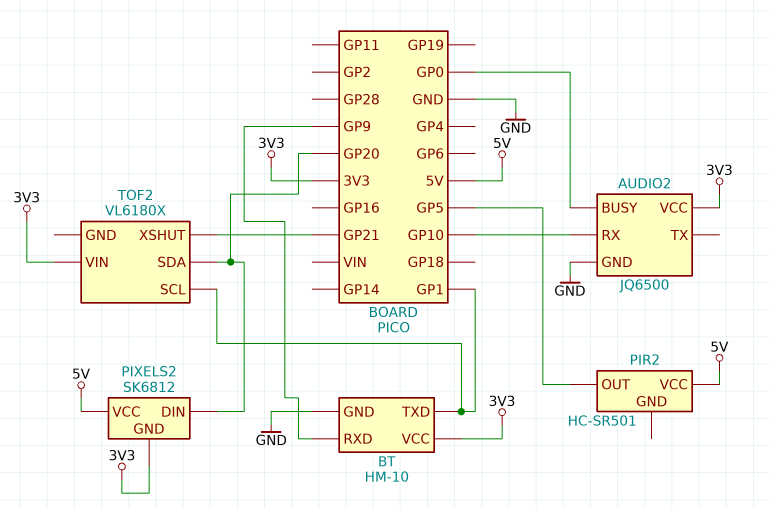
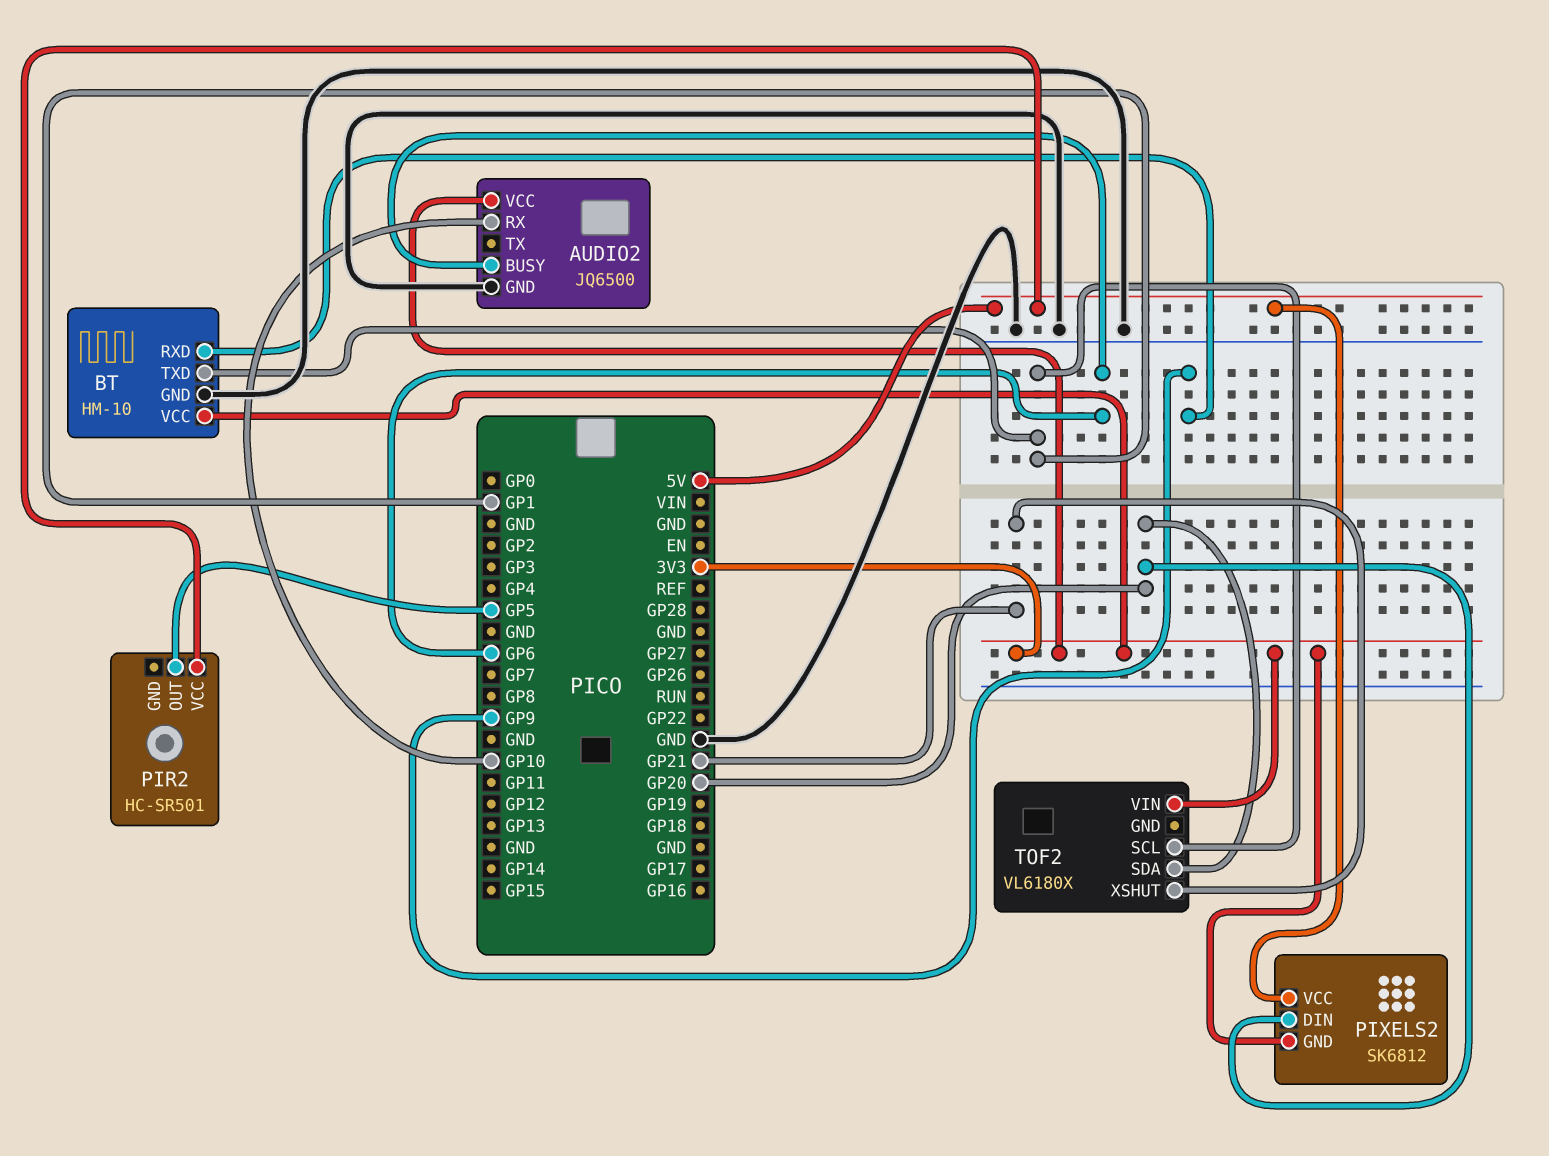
AUDIO2 pin BUSY: GP0 -> GP6

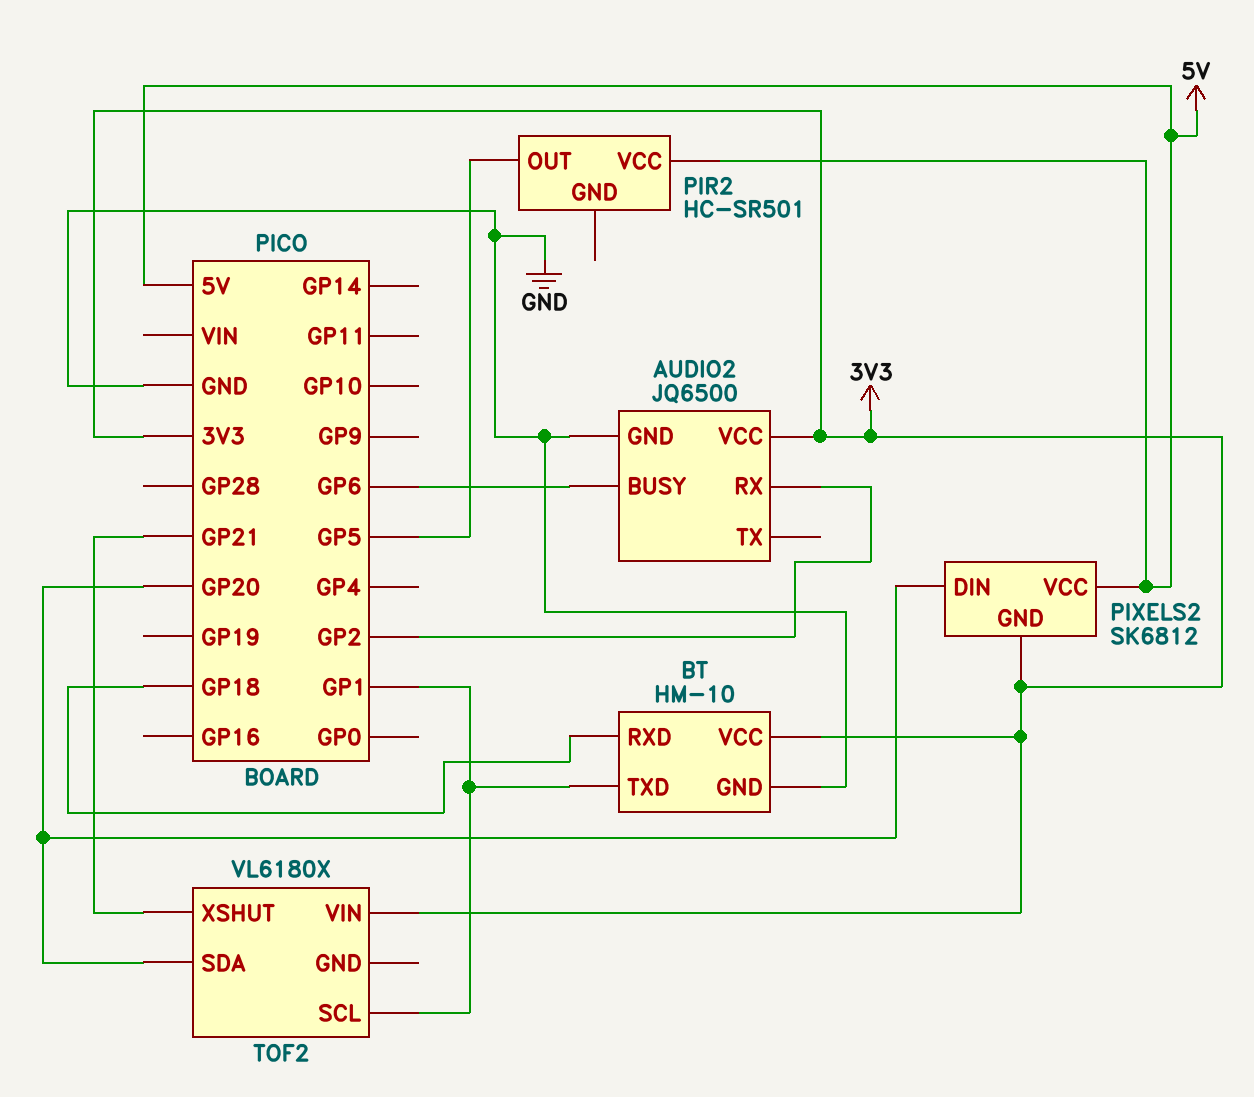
AUDIO2 pin RX: GP10 -> GP2
BT pin RXD: GP9 -> GP18

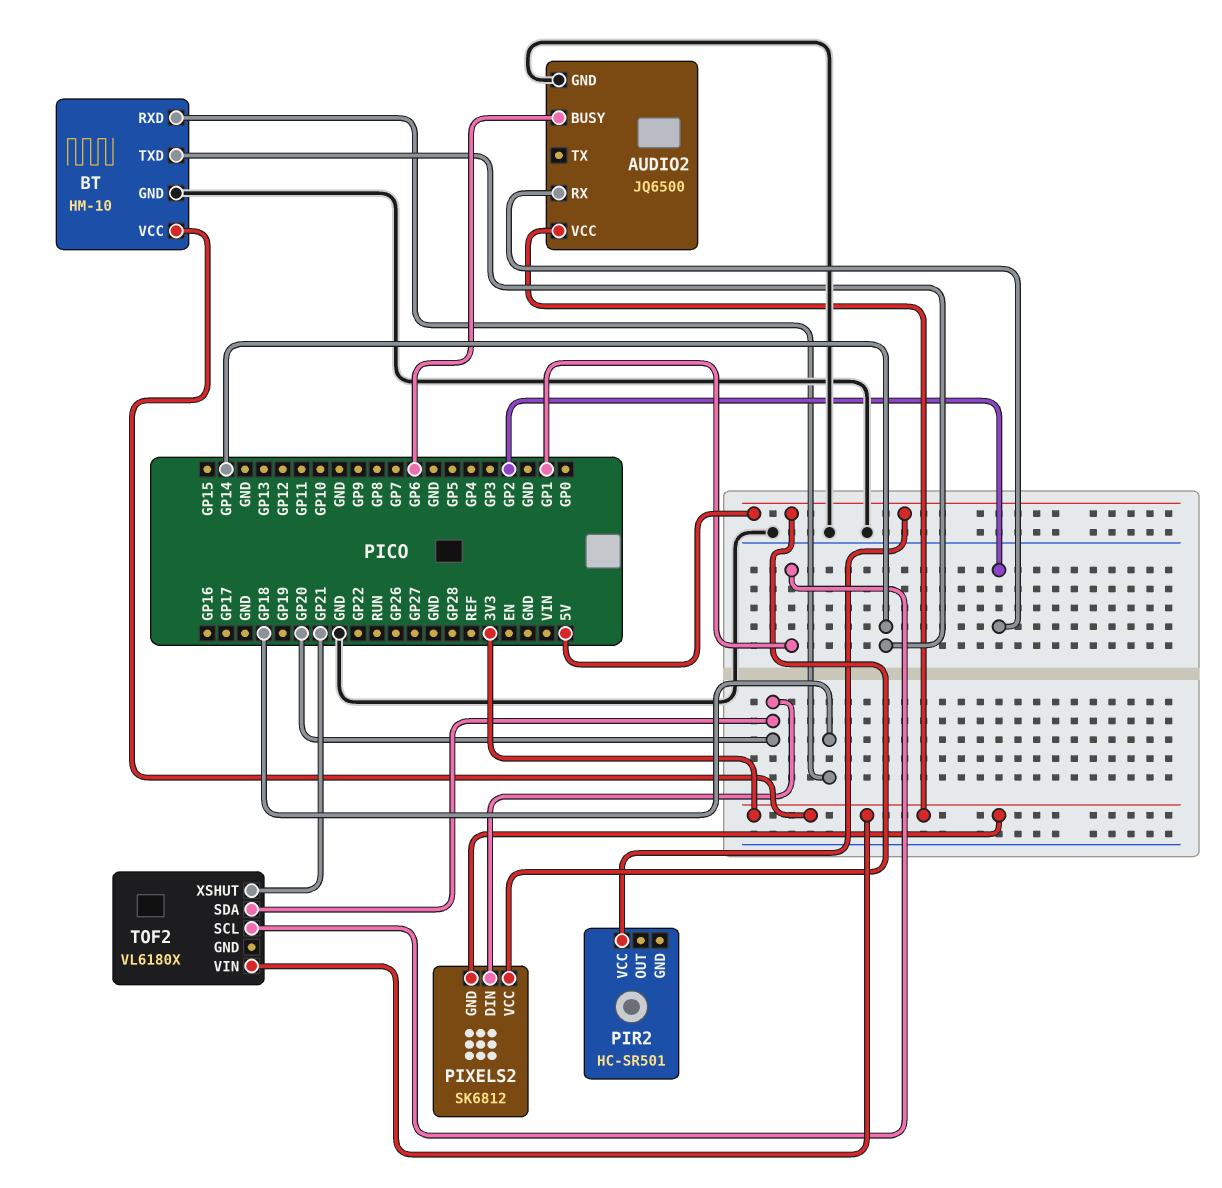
BT pin TXD: GP1 -> GP14
PIR2 pin OUT: GP5 -> none

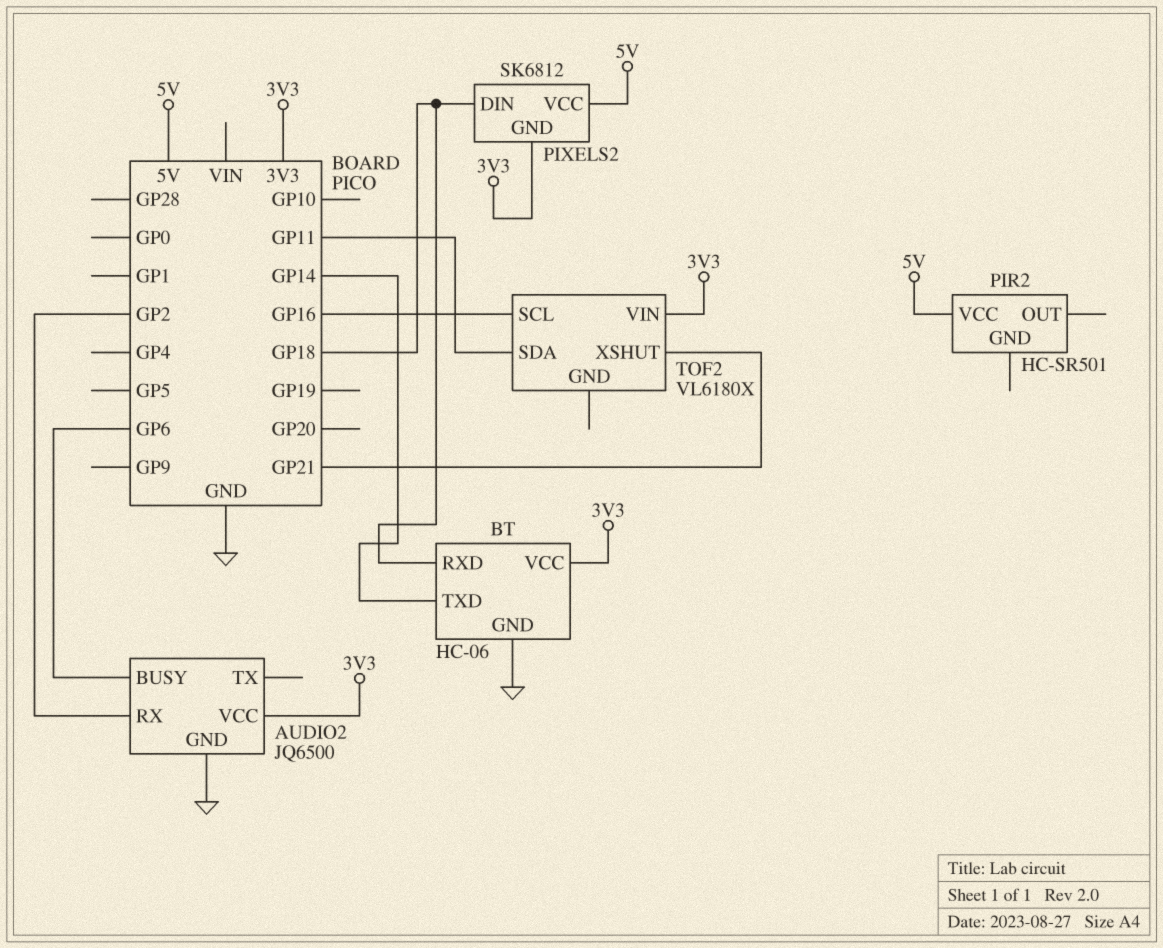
BT: HM-10 -> HC-06
PIXELS2 pin DIN: GP20 -> GP18
TOF2 pin SCL: GP1 -> GP16
TOF2 pin SDA: GP20 -> GP11

